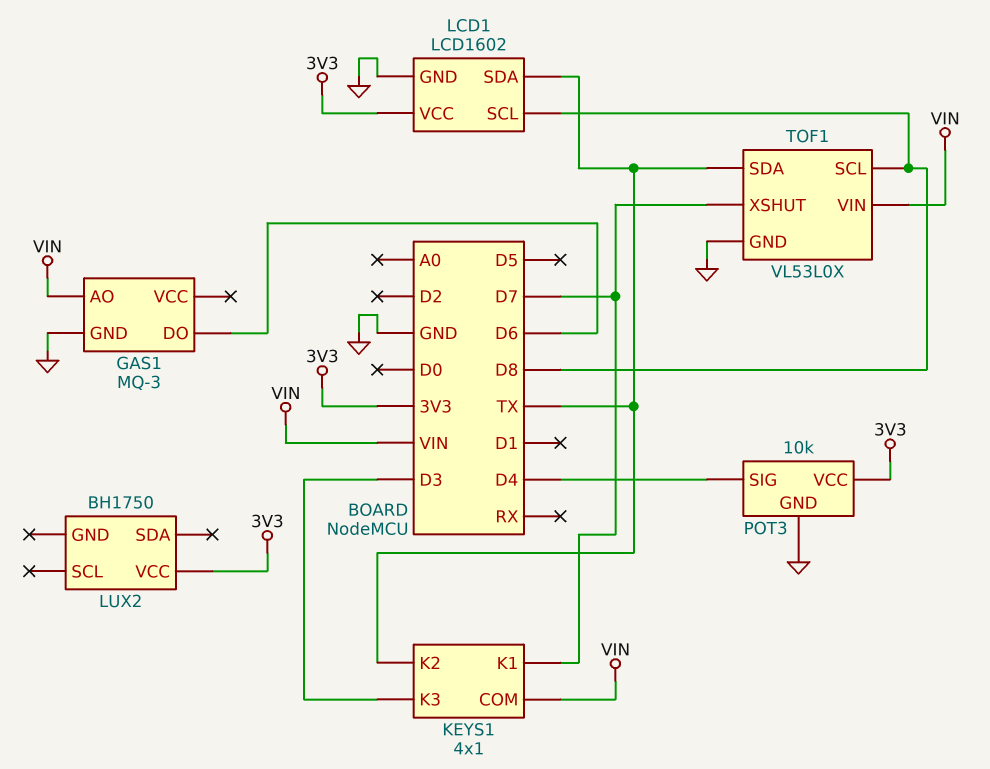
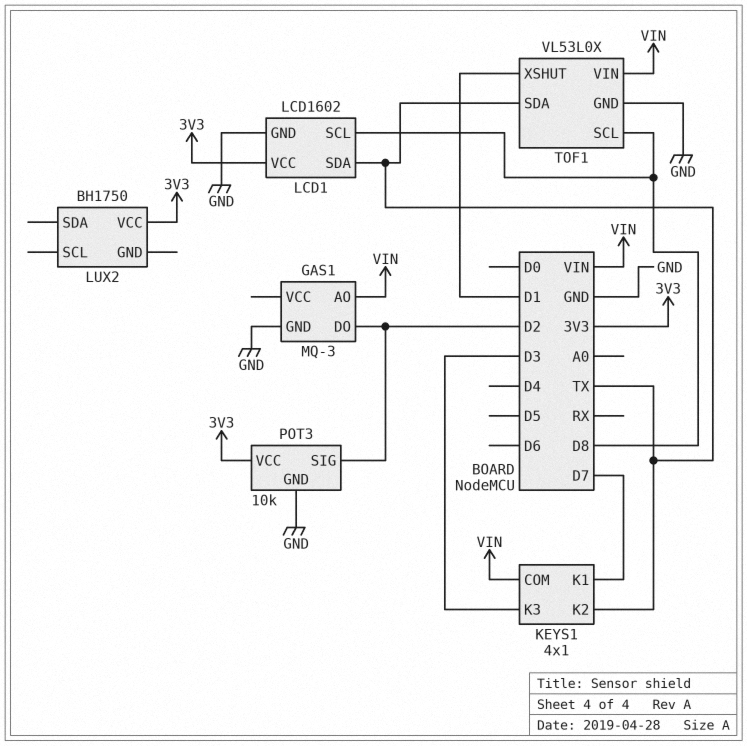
GAS1 pin DO: D6 -> D2
POT3 pin SIG: D4 -> D2
TOF1 pin XSHUT: D7 -> D1

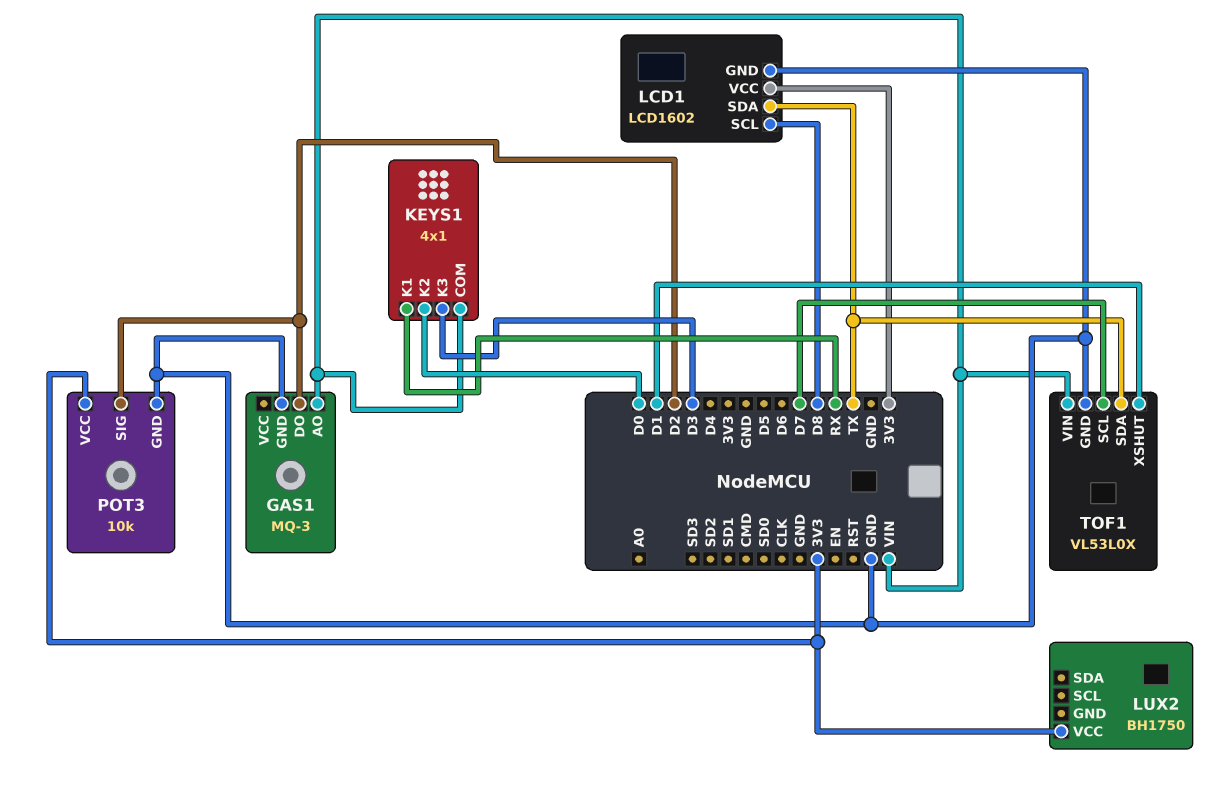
KEYS1 pin K1: D7 -> RX
KEYS1 pin K2: TX -> D0
TOF1 pin SCL: D8 -> D7

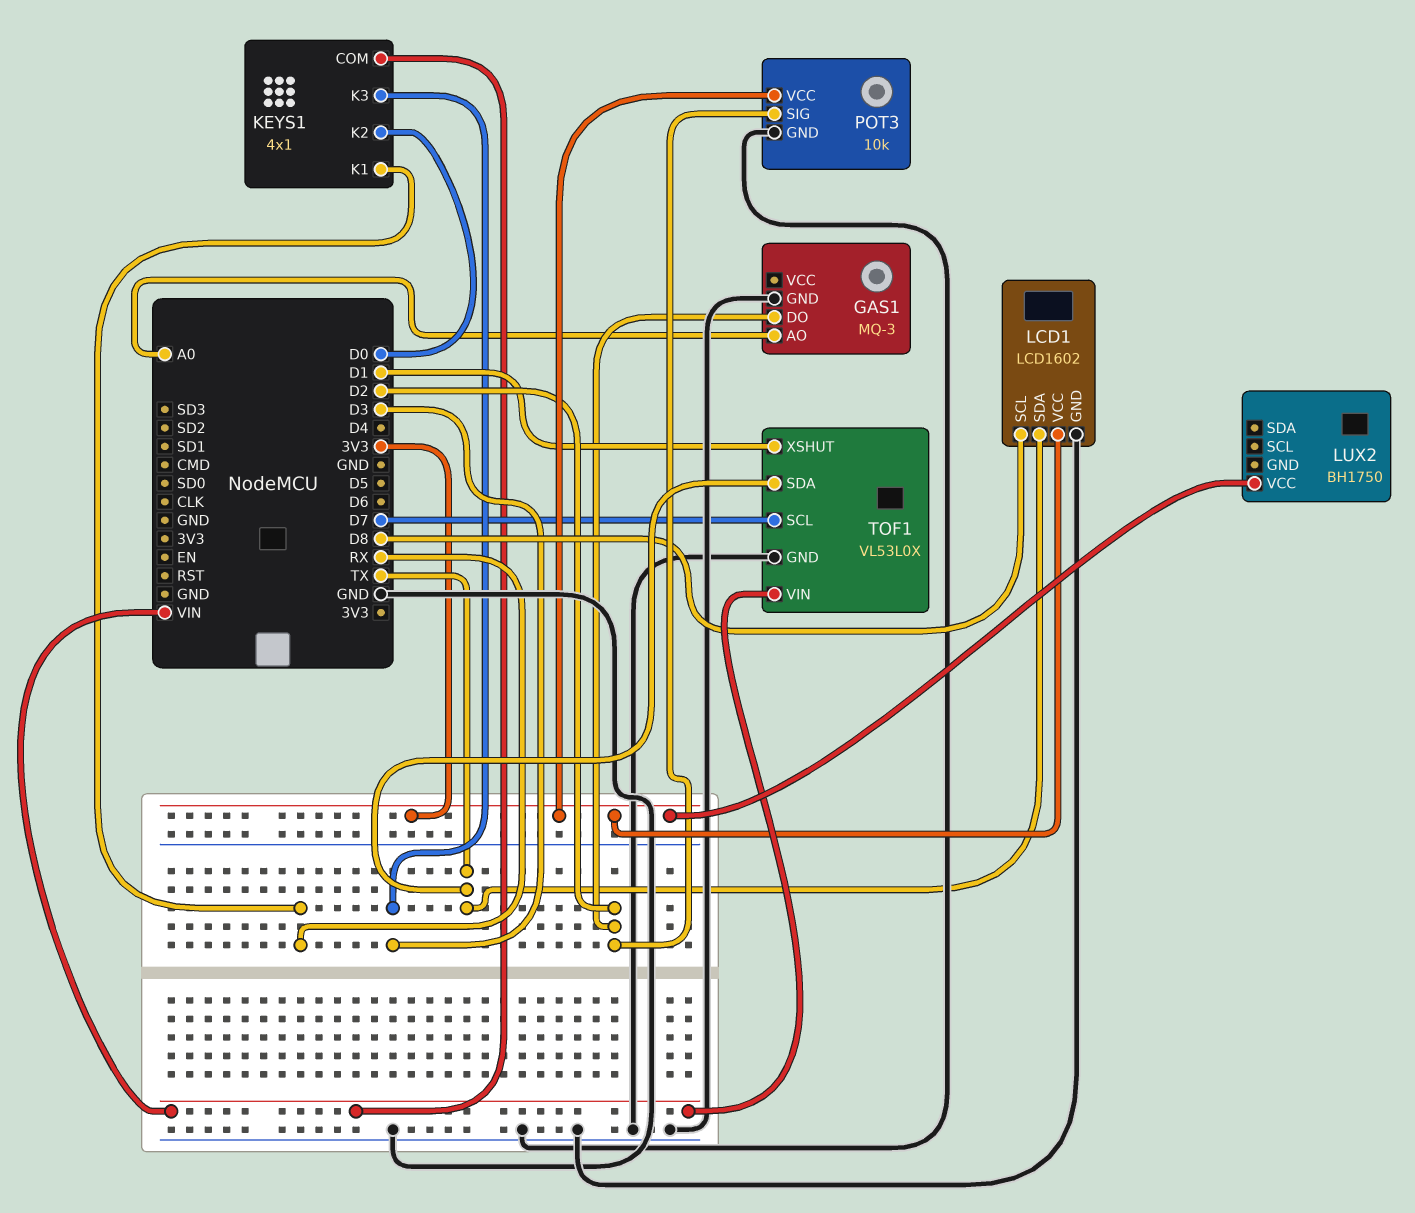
GAS1 pin AO: VIN -> A0

